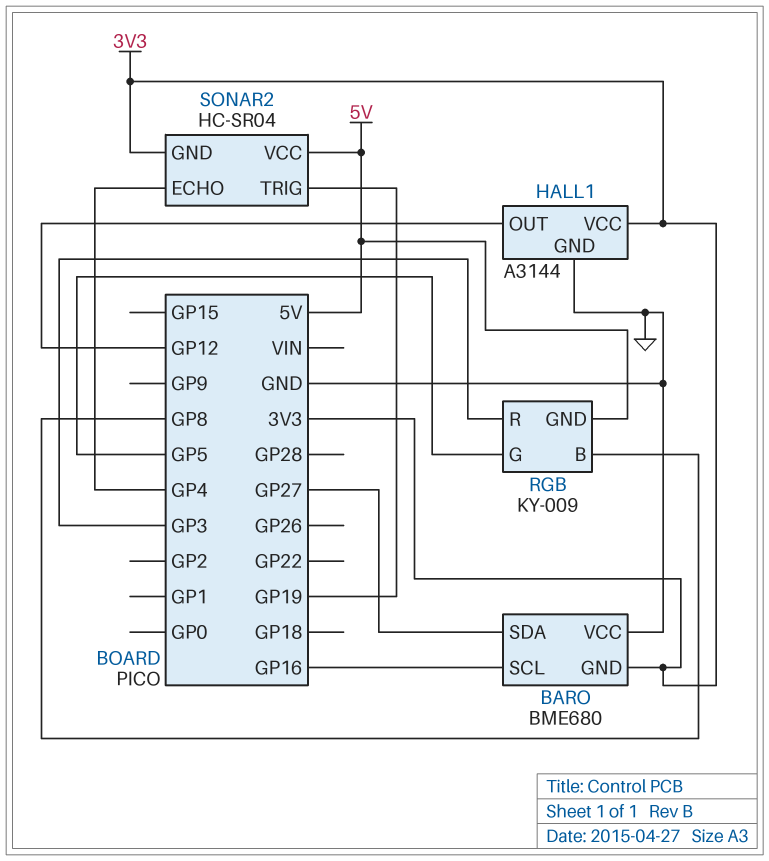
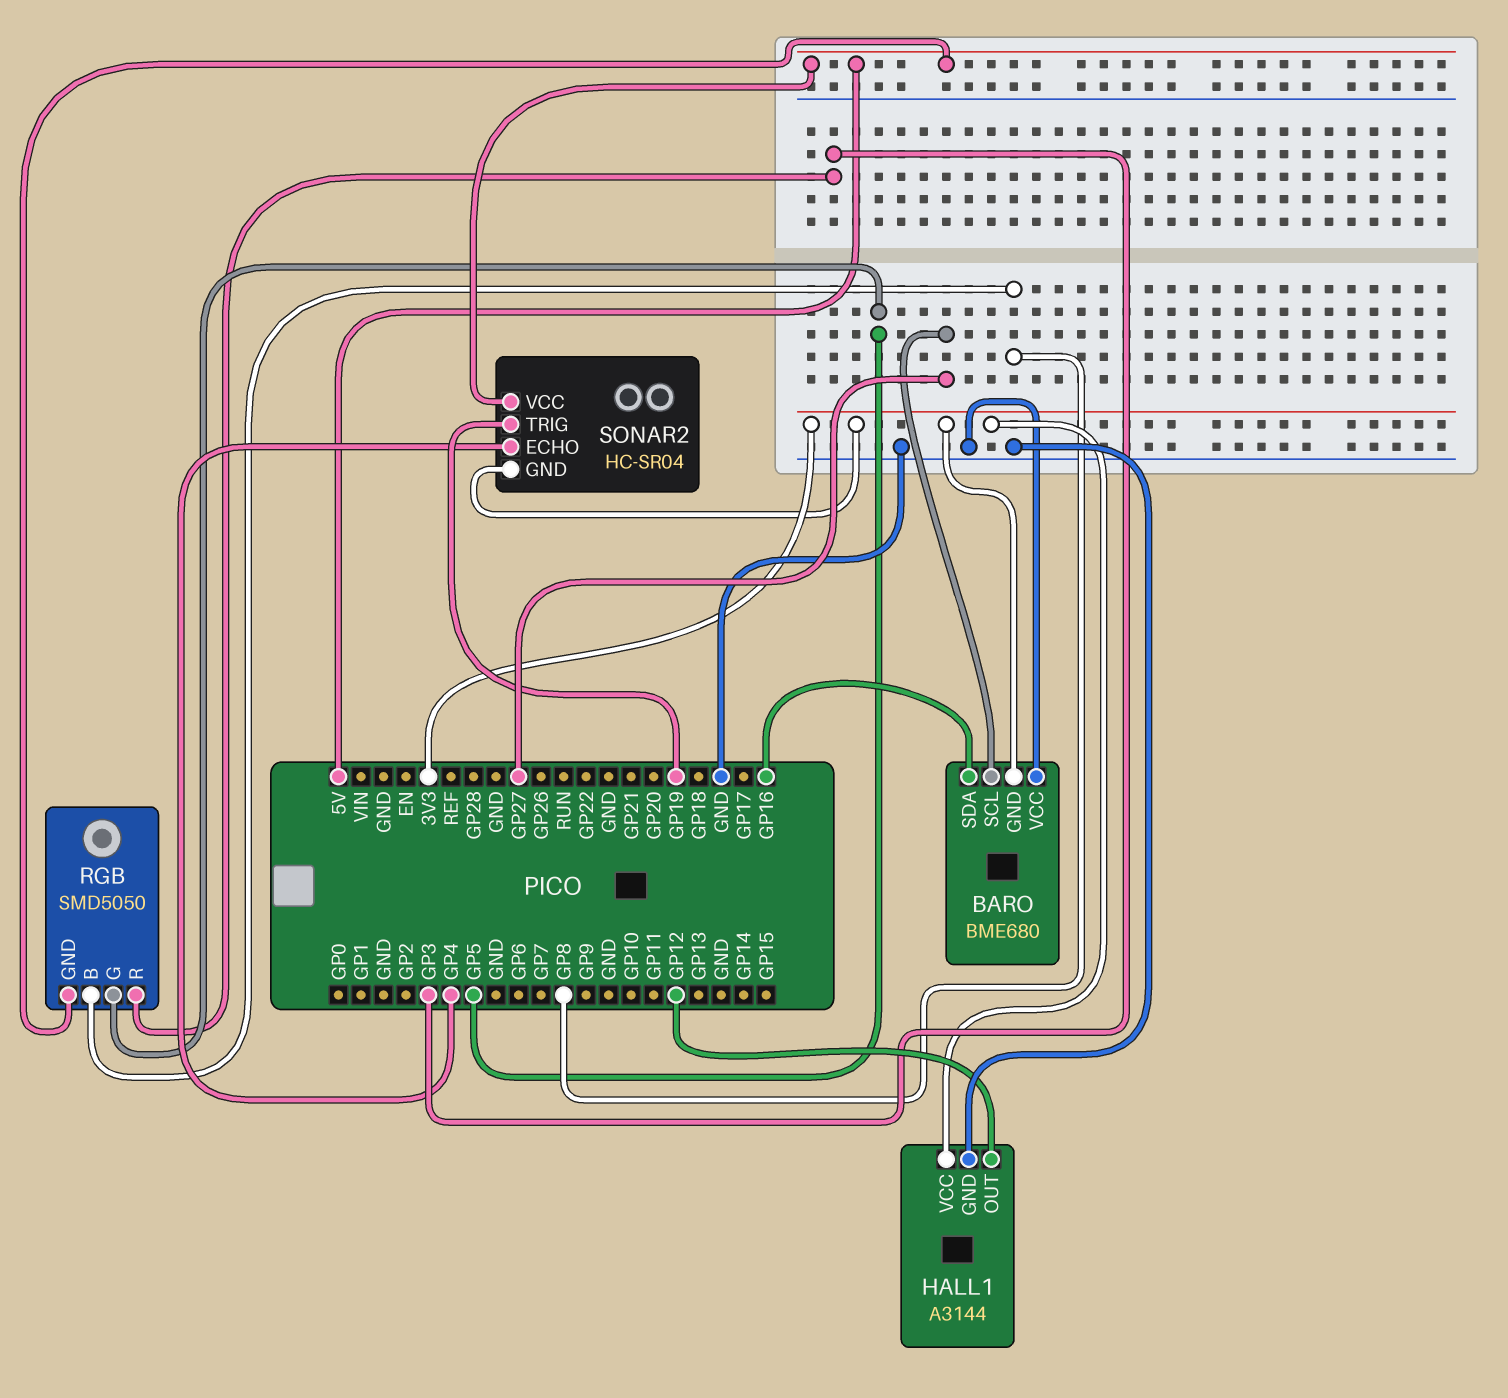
BARO pin SCL: GP16 -> GP27
BARO pin SDA: GP27 -> GP16
RGB: KY-009 -> SMD5050

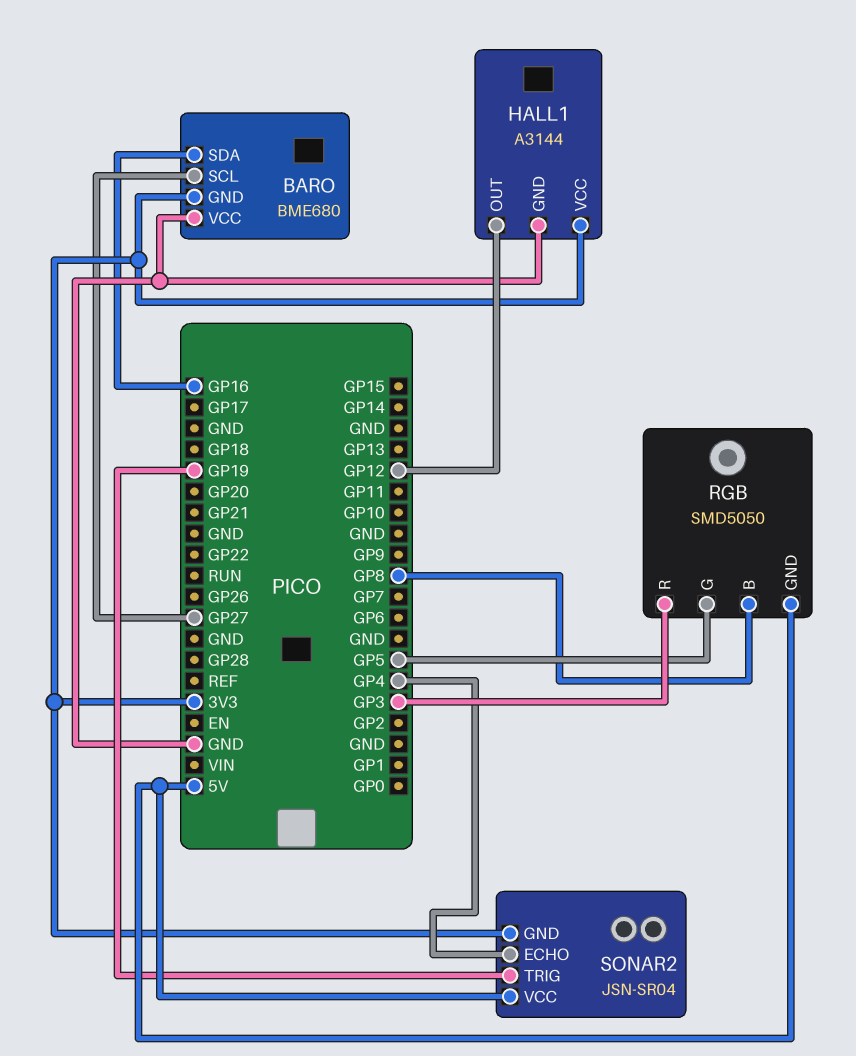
SONAR2: HC-SR04 -> JSN-SR04

